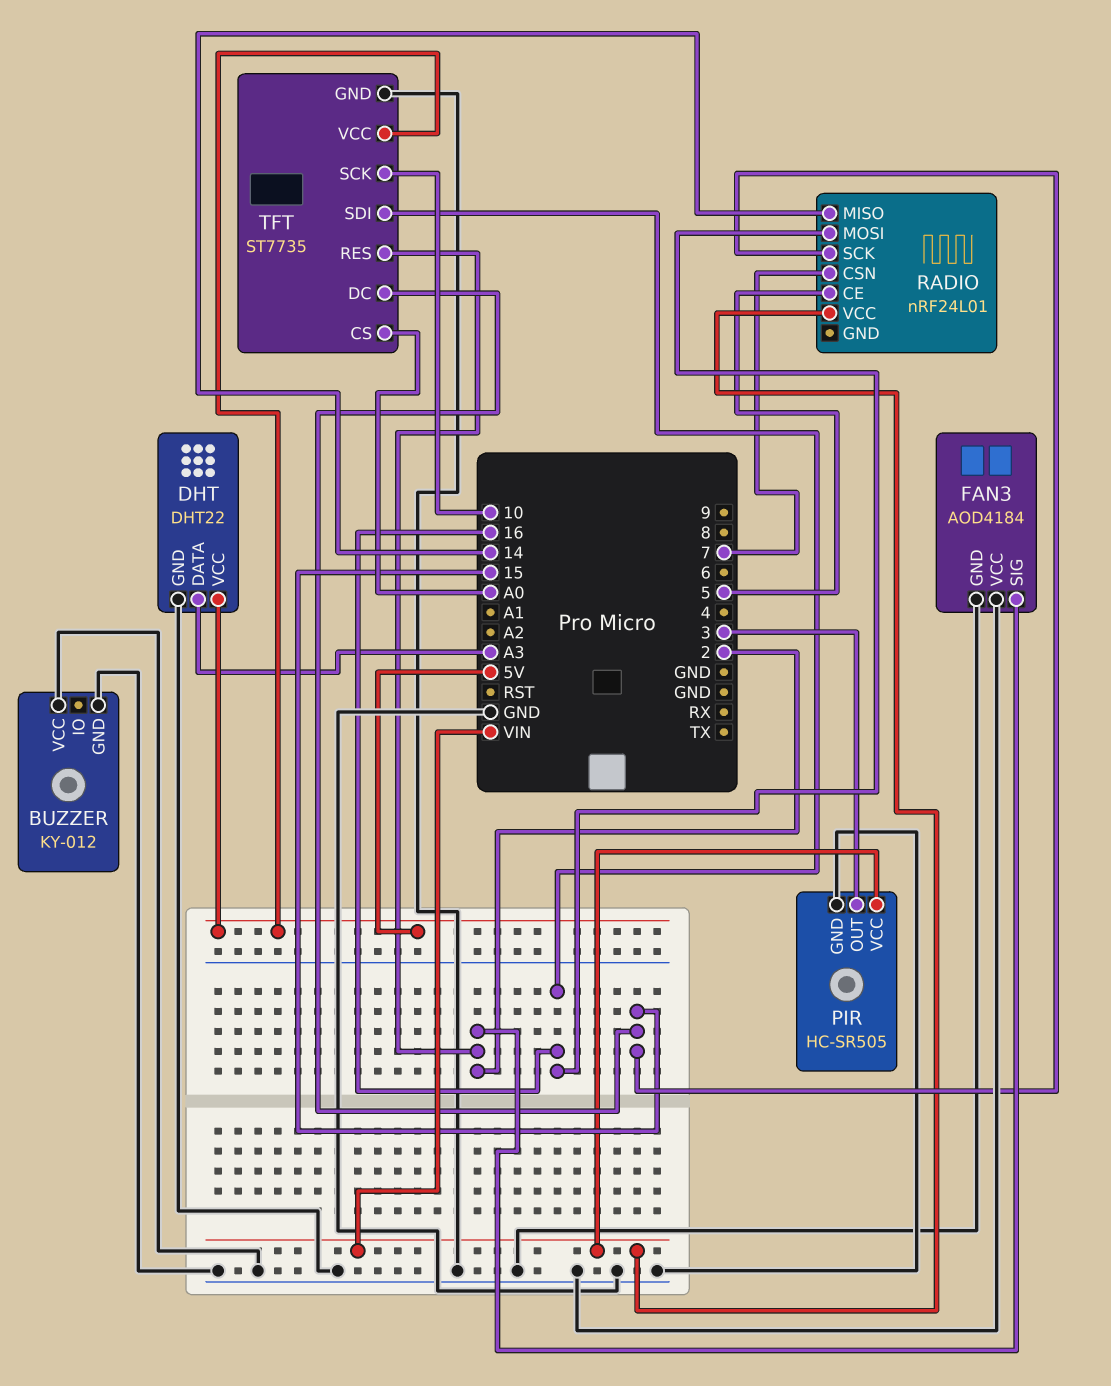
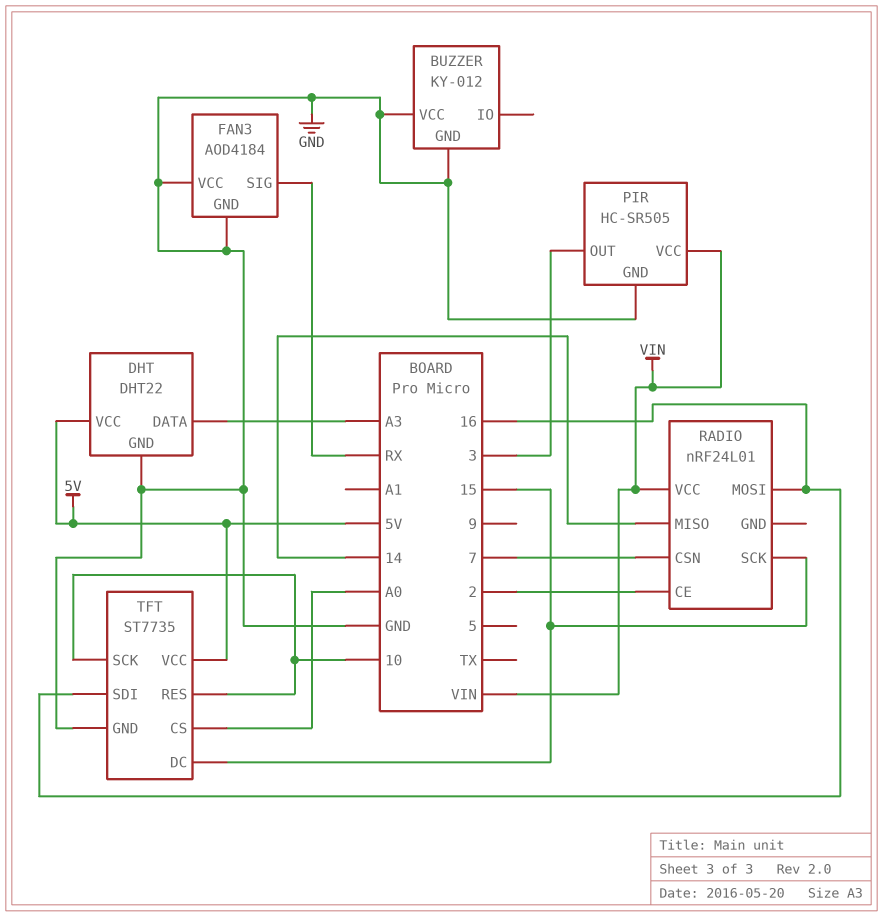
FAN3 pin SIG: 2 -> RX
RADIO pin CE: 5 -> 2
TFT pin RES: 2 -> 10

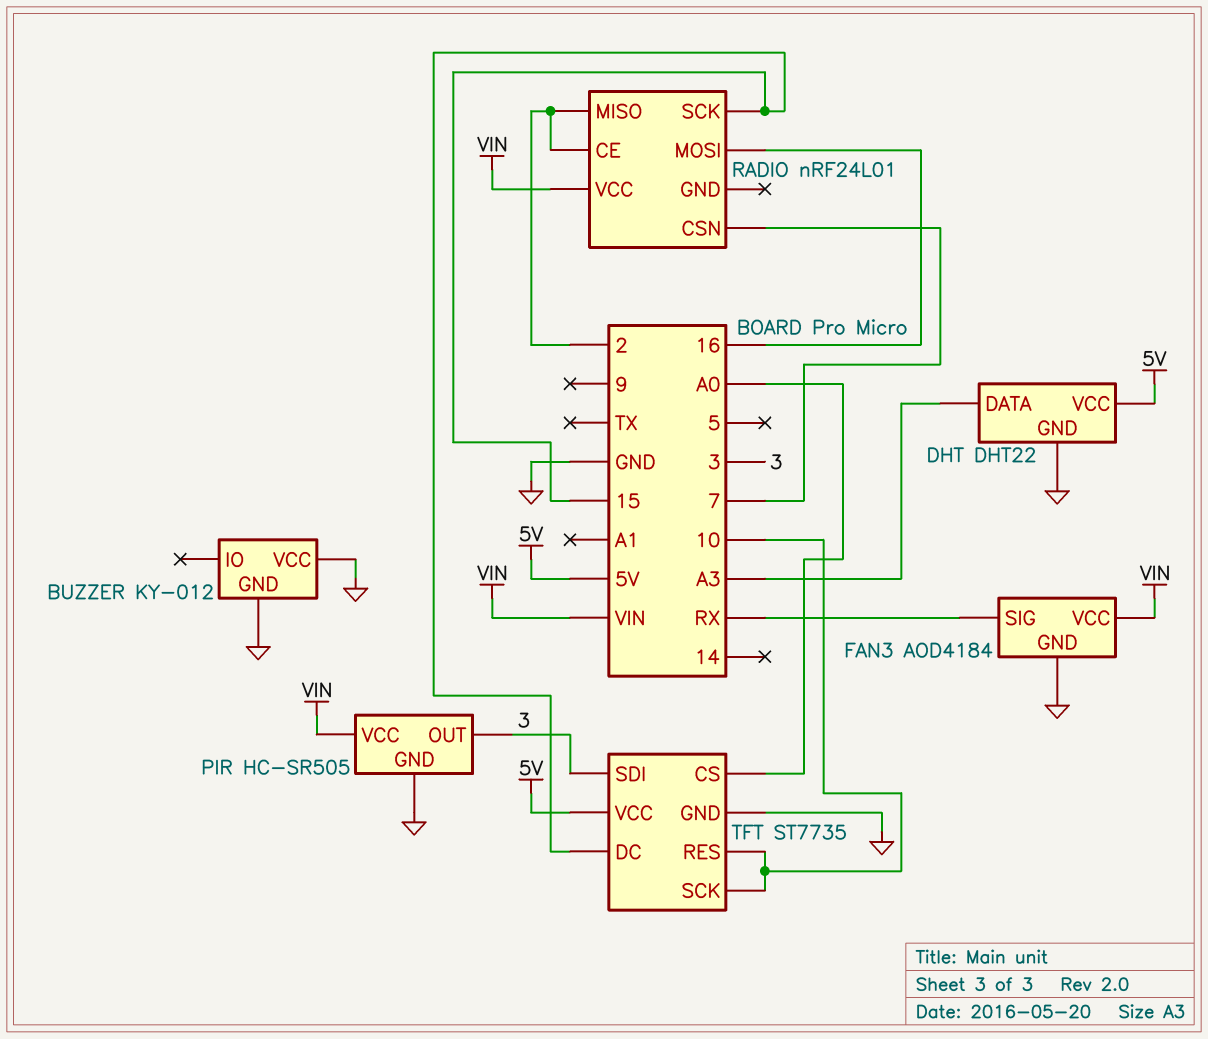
FAN3 pin VCC: GND -> VIN
RADIO pin MISO: 14 -> 2
TFT pin SDI: 16 -> 3

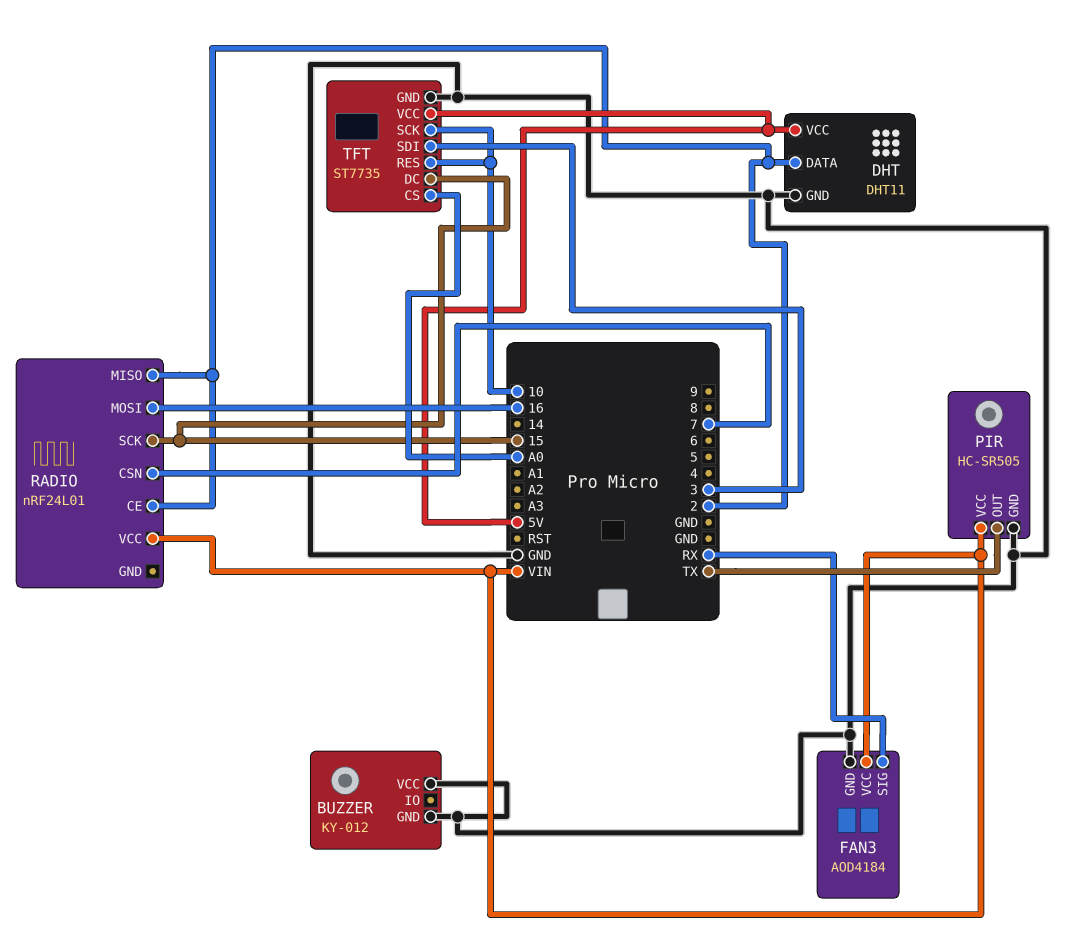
DHT: DHT22 -> DHT11
DHT pin DATA: A3 -> 2
PIR pin OUT: 3 -> TX

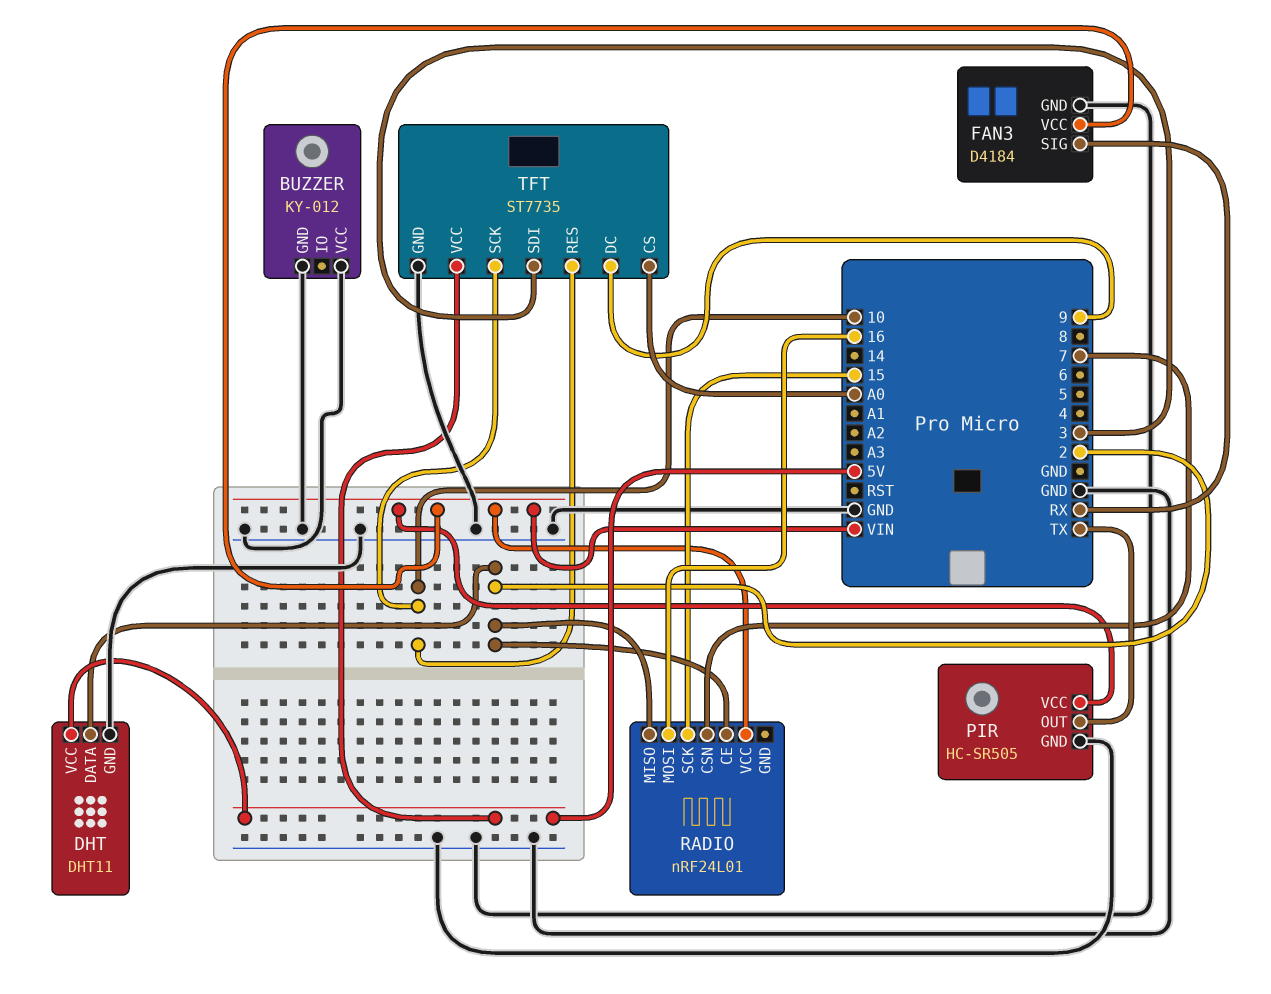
FAN3: AOD4184 -> D4184
TFT pin DC: 15 -> 9

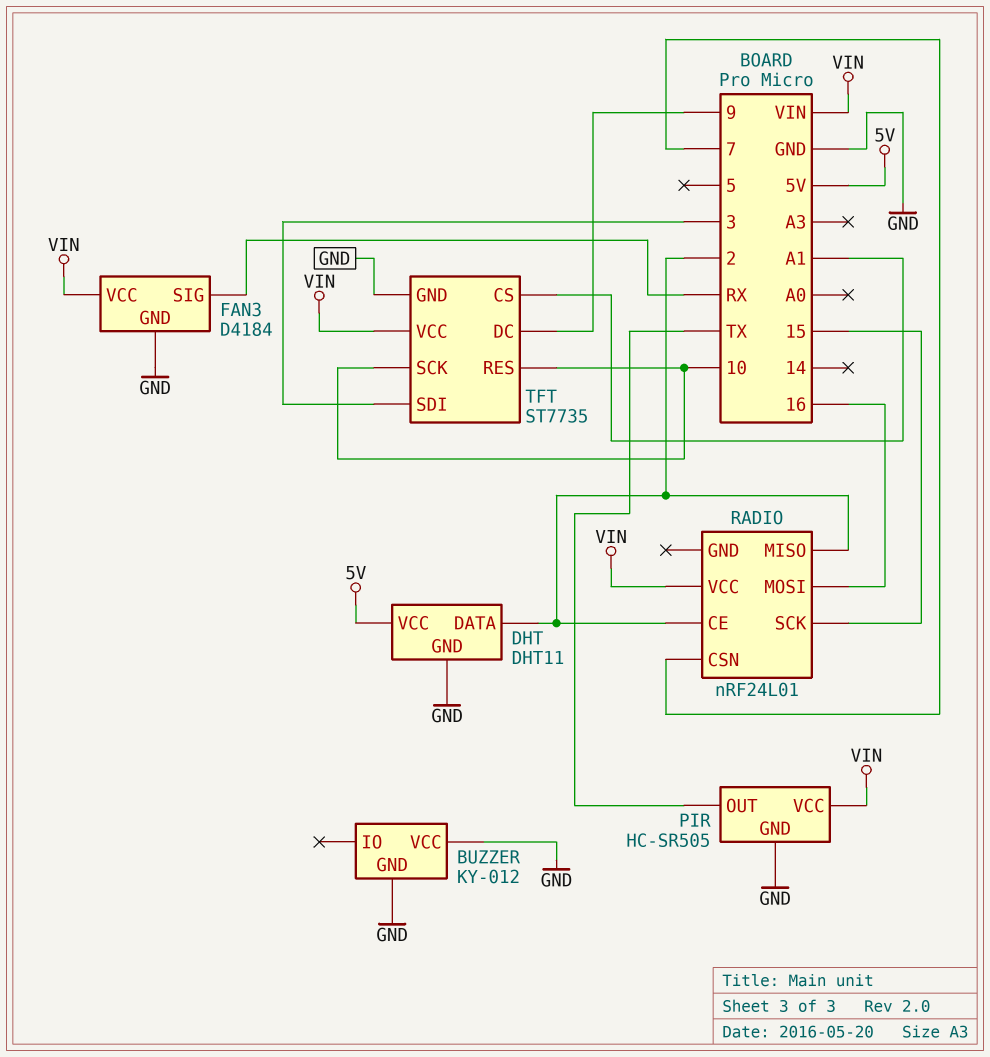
TFT pin CS: A0 -> A1
TFT pin VCC: 5V -> VIN

